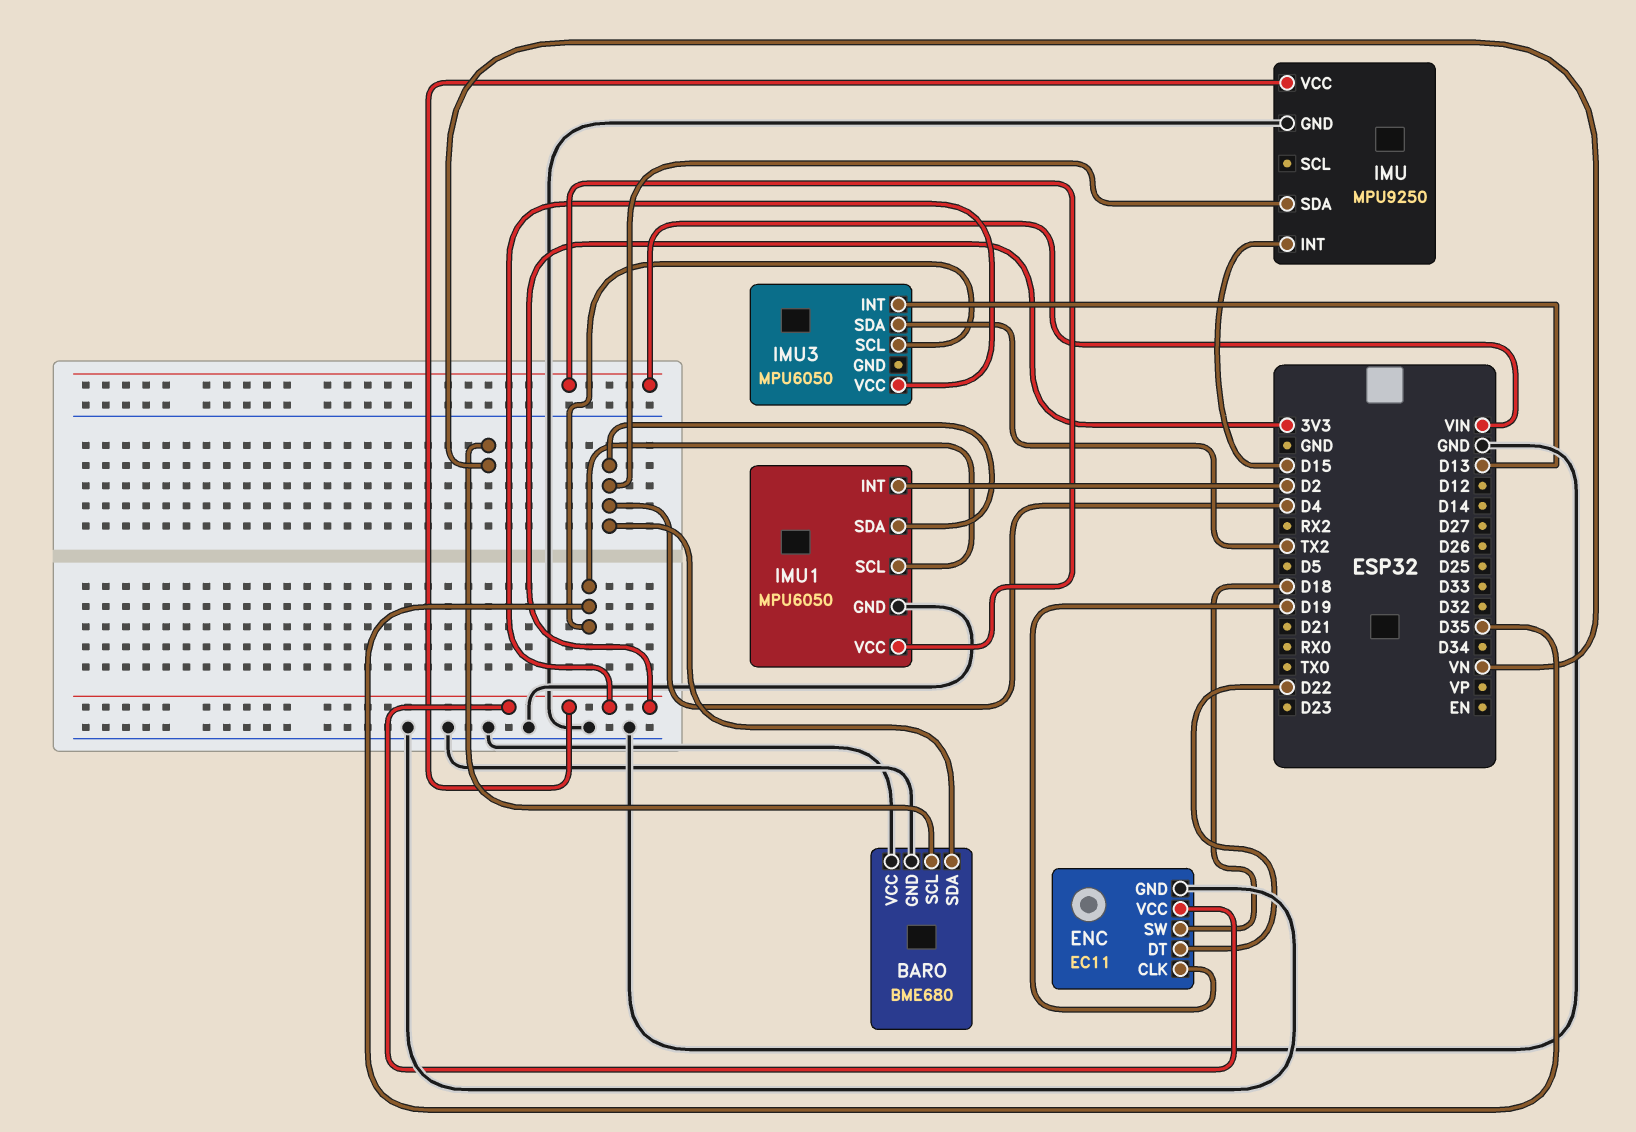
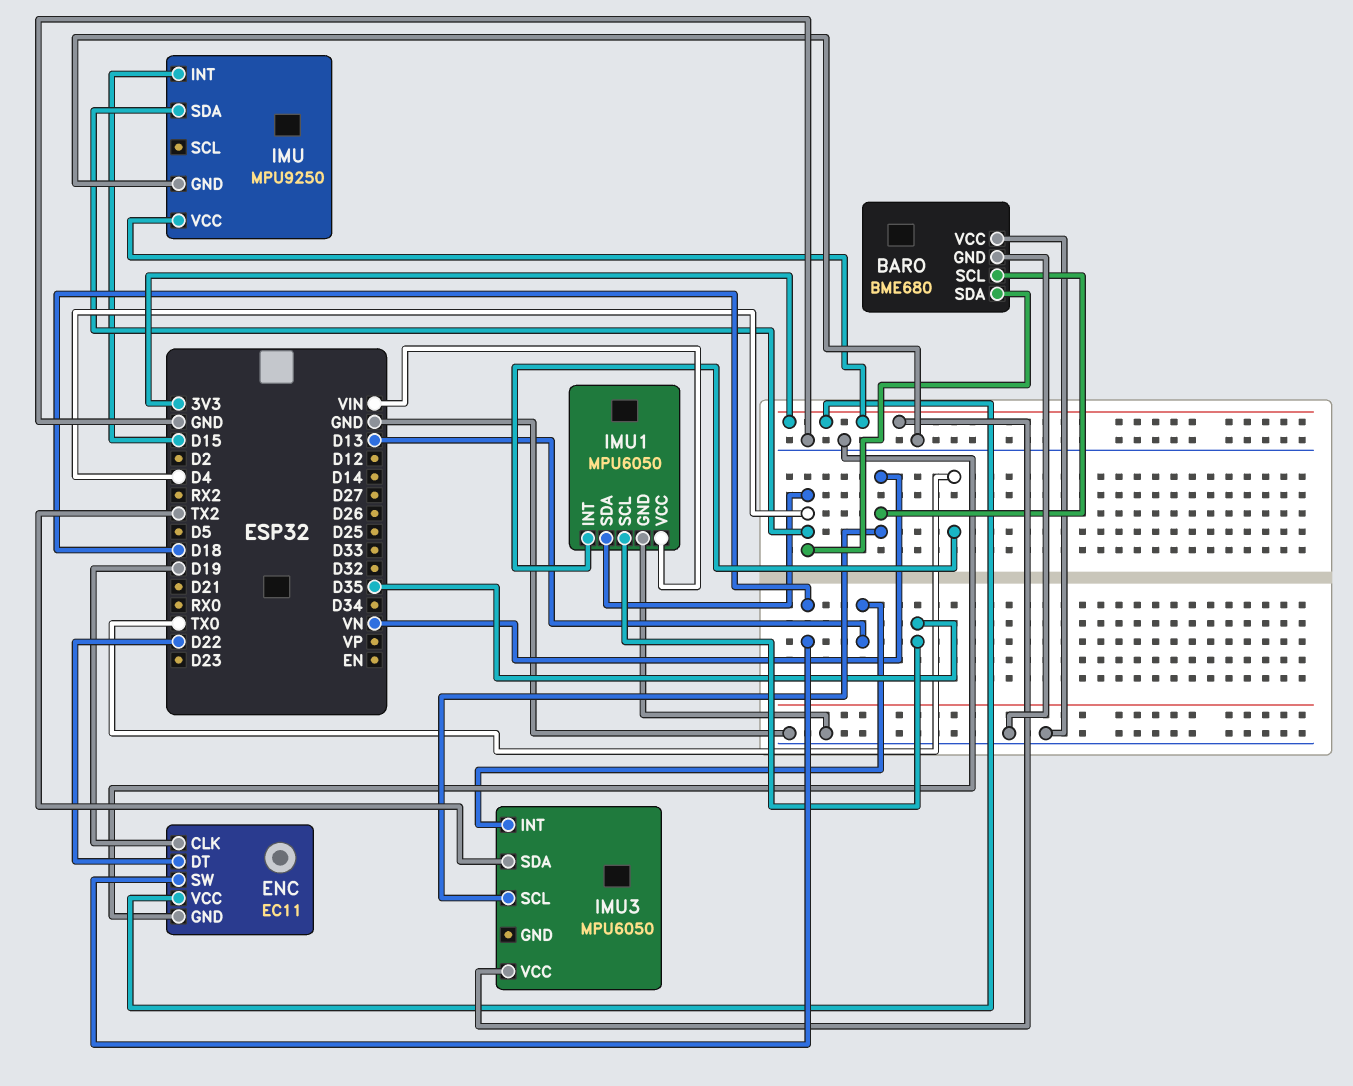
IMU1 pin INT: D2 -> TX0
IMU3 pin SCL: D35 -> VN

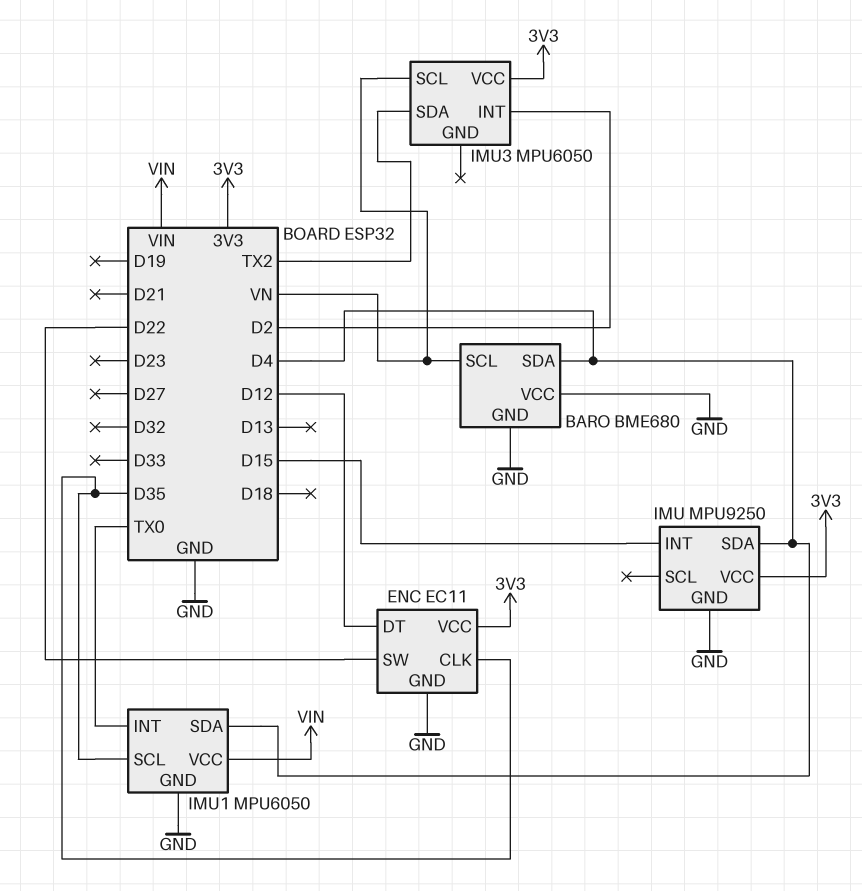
ENC pin CLK: D19 -> D35
ENC pin DT: D22 -> D12
ENC pin SW: D18 -> D22
IMU3 pin INT: D13 -> D2

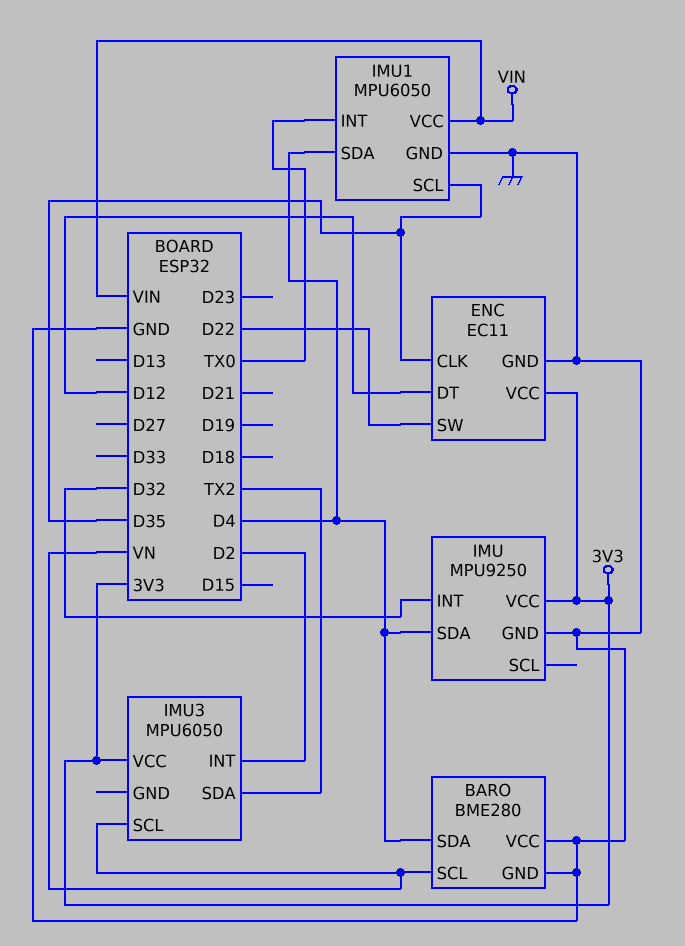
BARO: BME680 -> BME280
IMU pin INT: D15 -> D32

